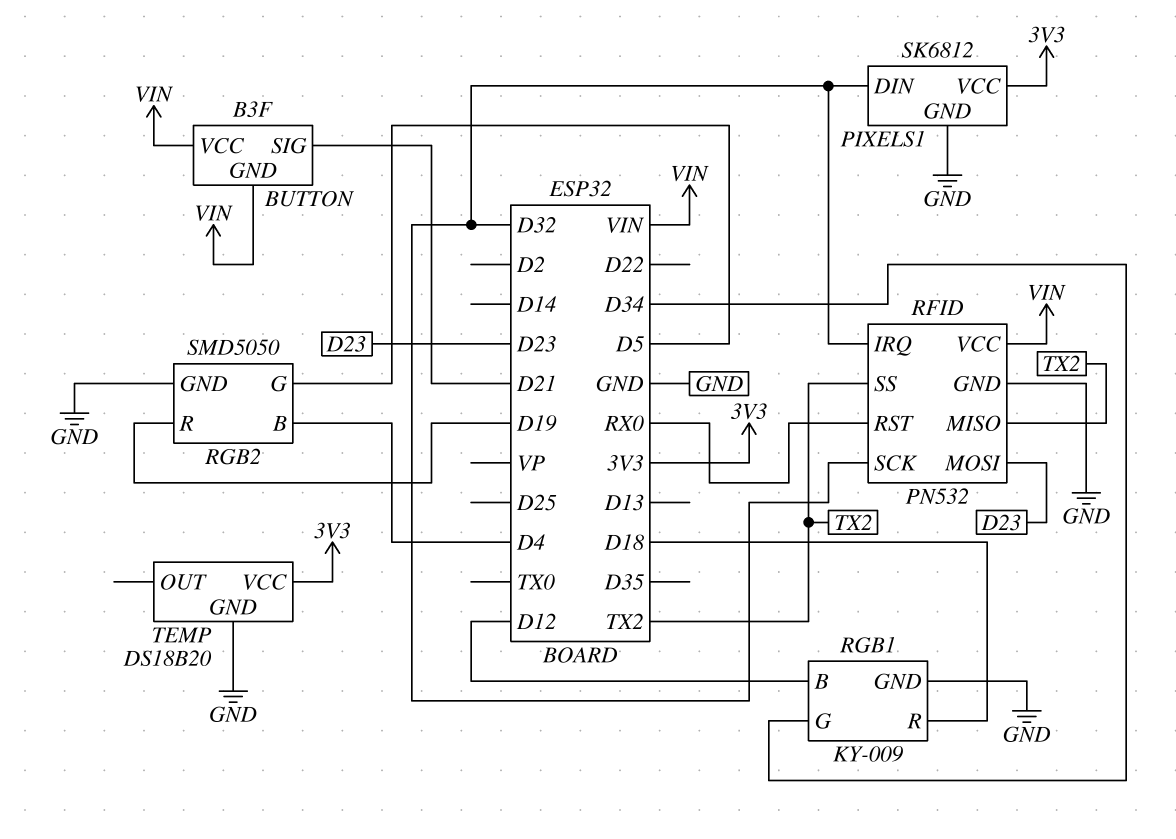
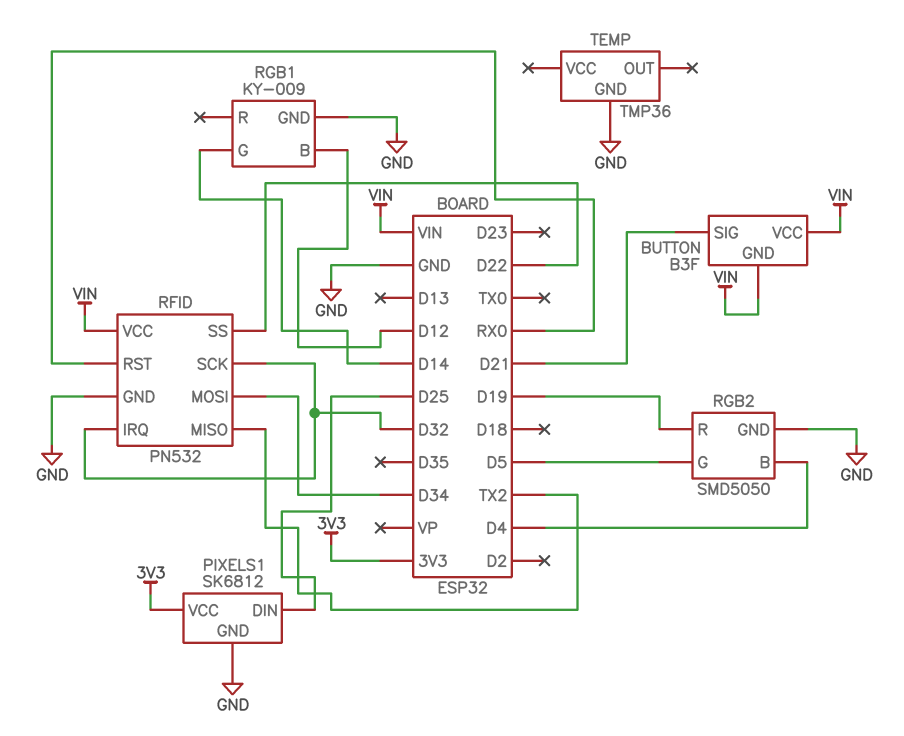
PIXELS1 pin DIN: D32 -> D25
RFID pin MOSI: D23 -> D34
RFID pin SS: TX2 -> D22
RGB1 pin G: D34 -> D14
RGB1 pin R: D18 -> none
TEMP: DS18B20 -> TMP36
TEMP pin VCC: 3V3 -> none

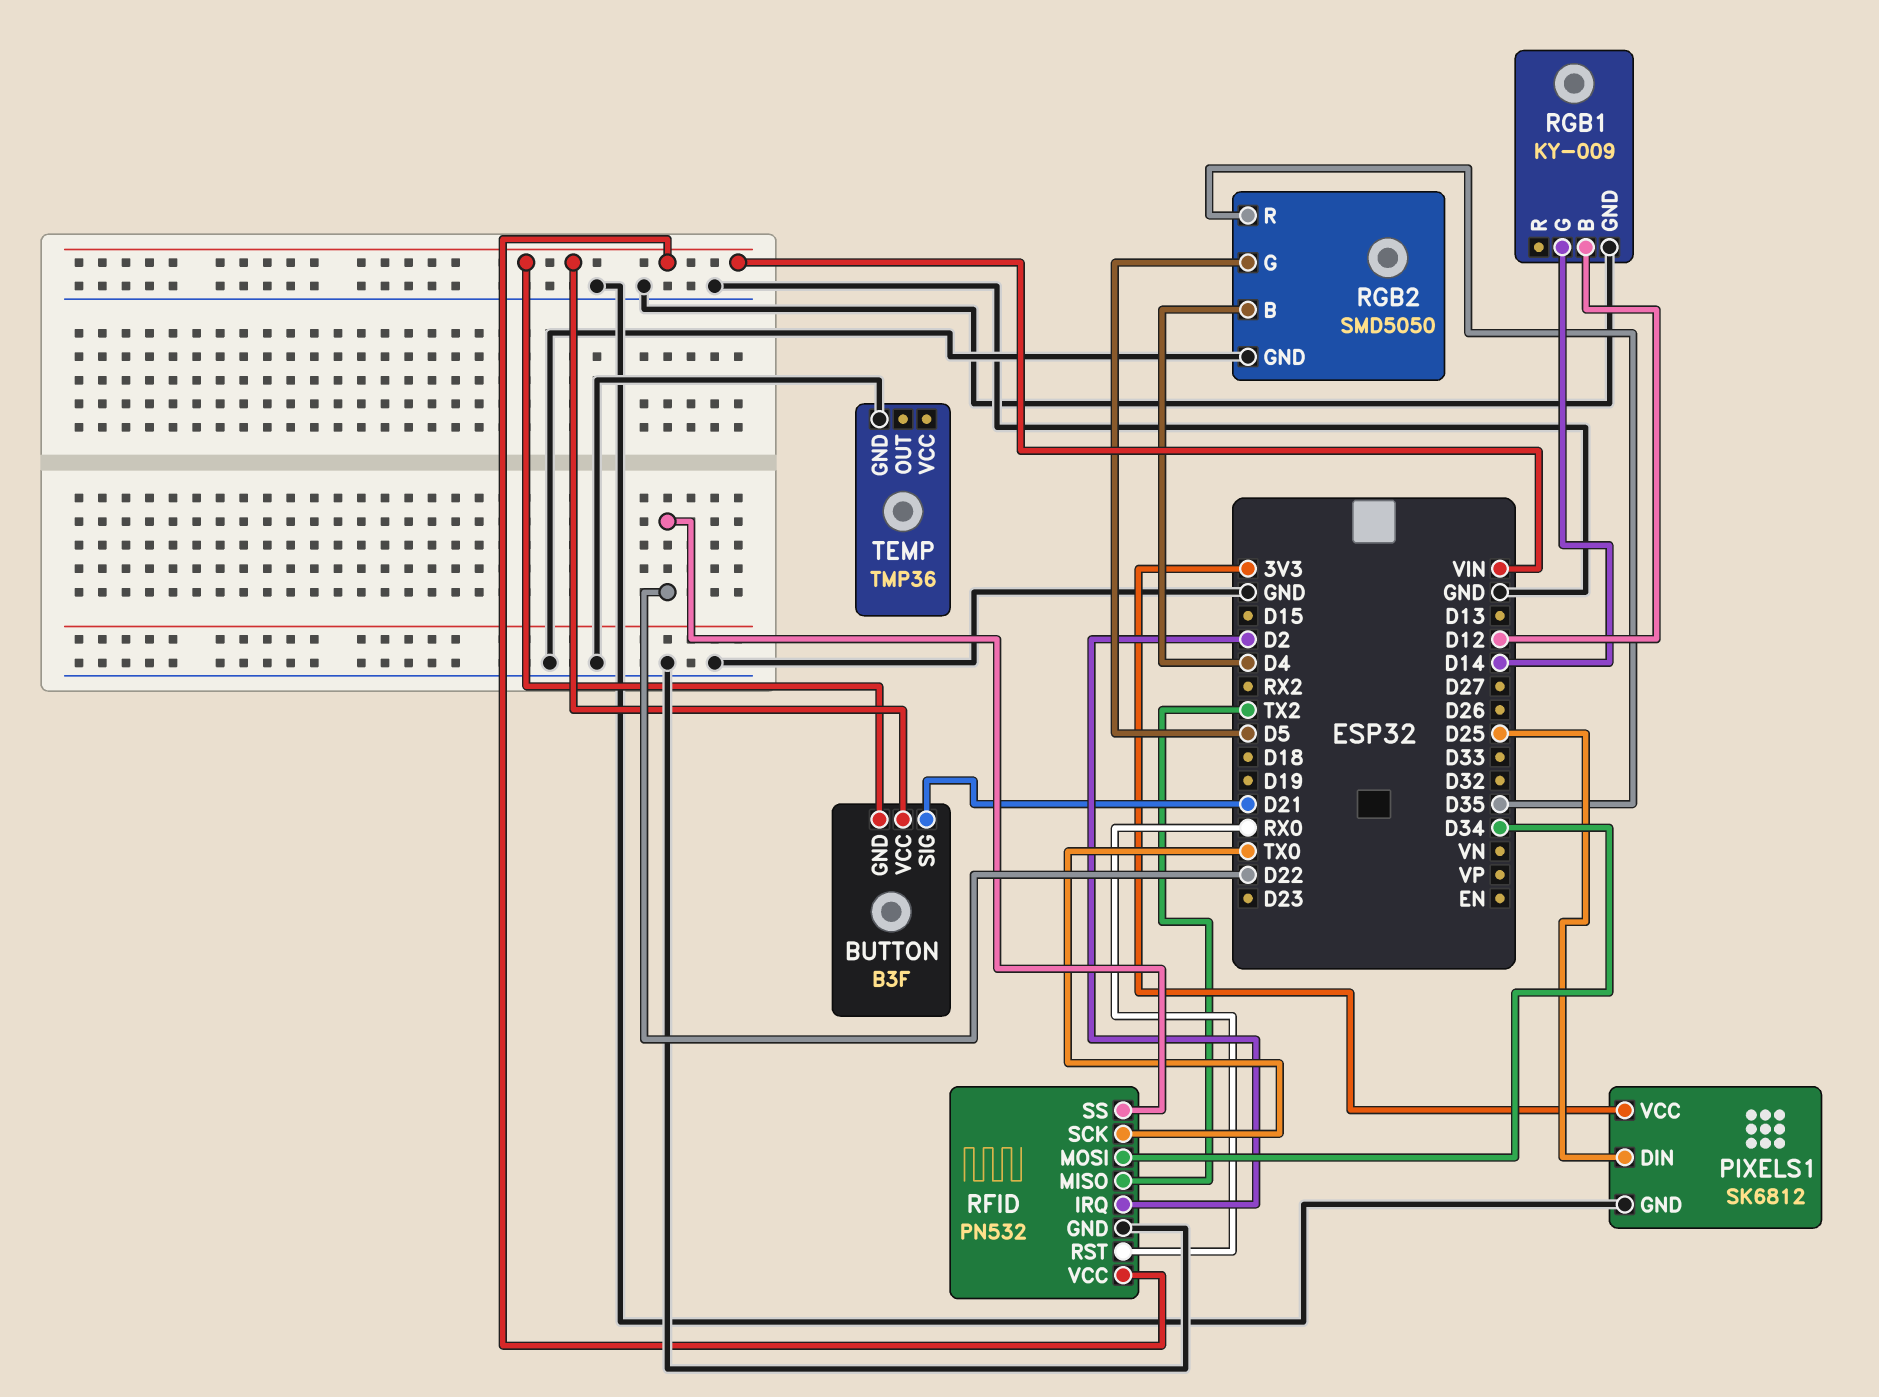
RFID pin IRQ: D32 -> D2
RFID pin SCK: D32 -> TX0
RGB2 pin R: D19 -> D35

